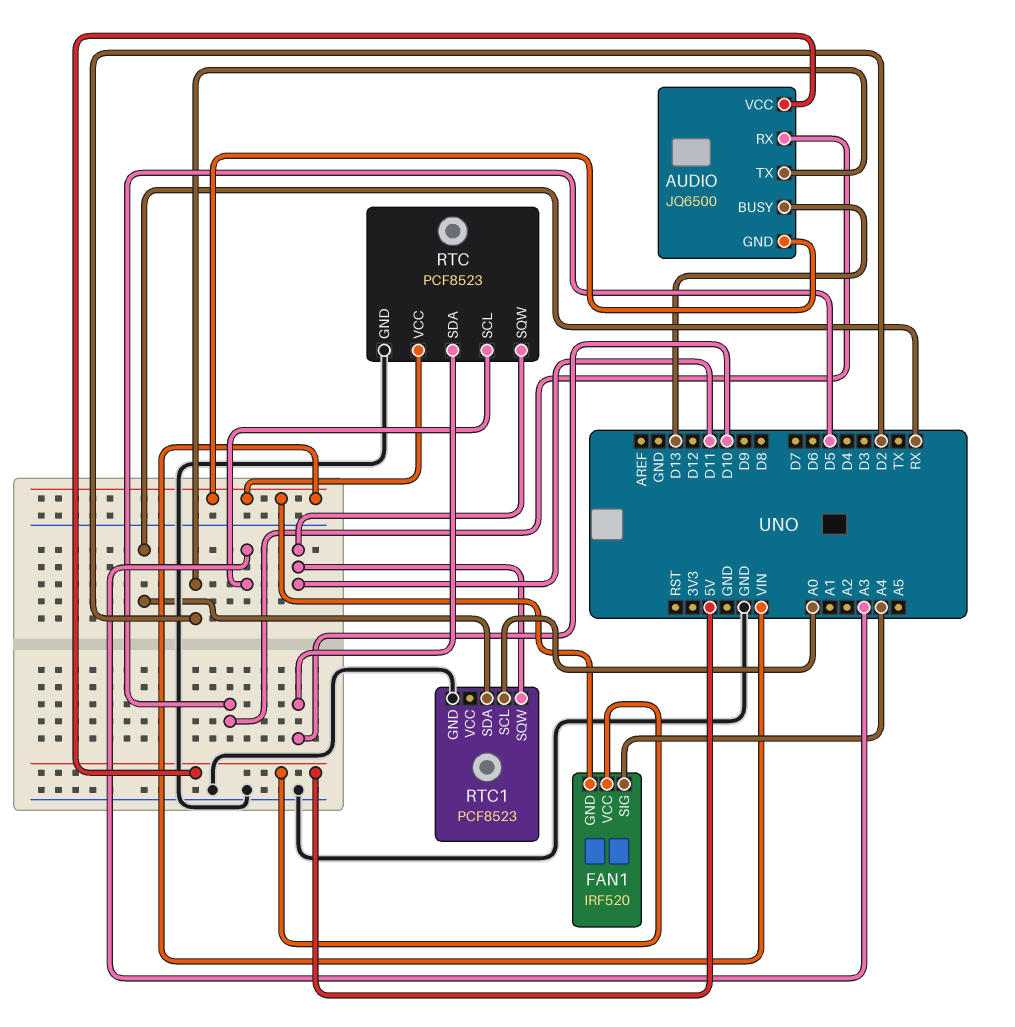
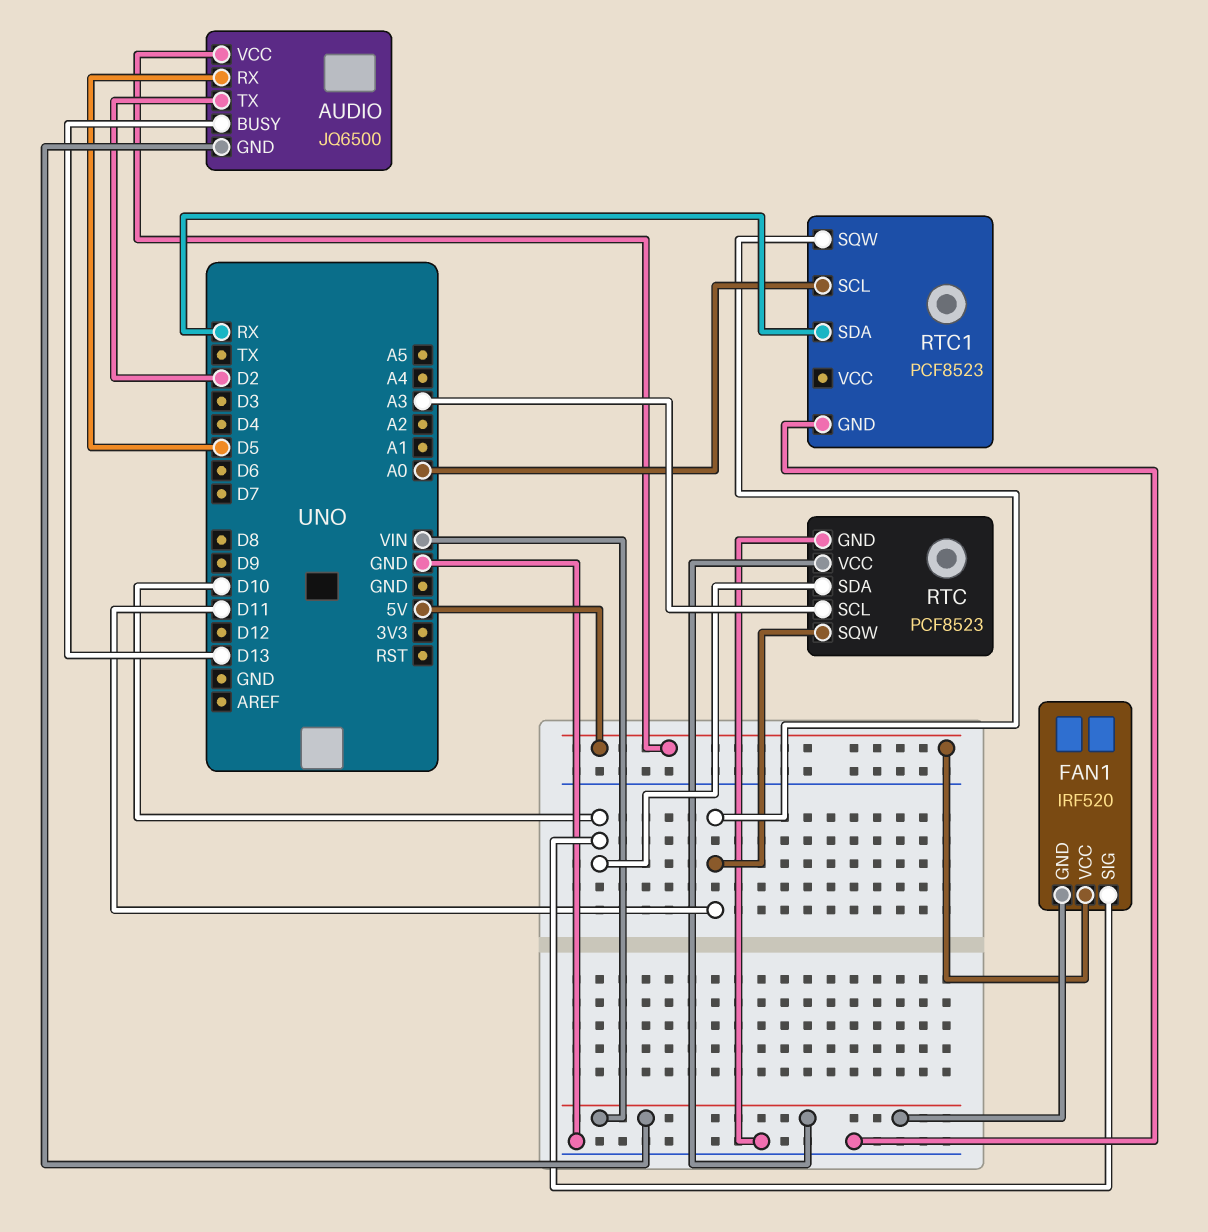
FAN1 pin SIG: A4 -> D10

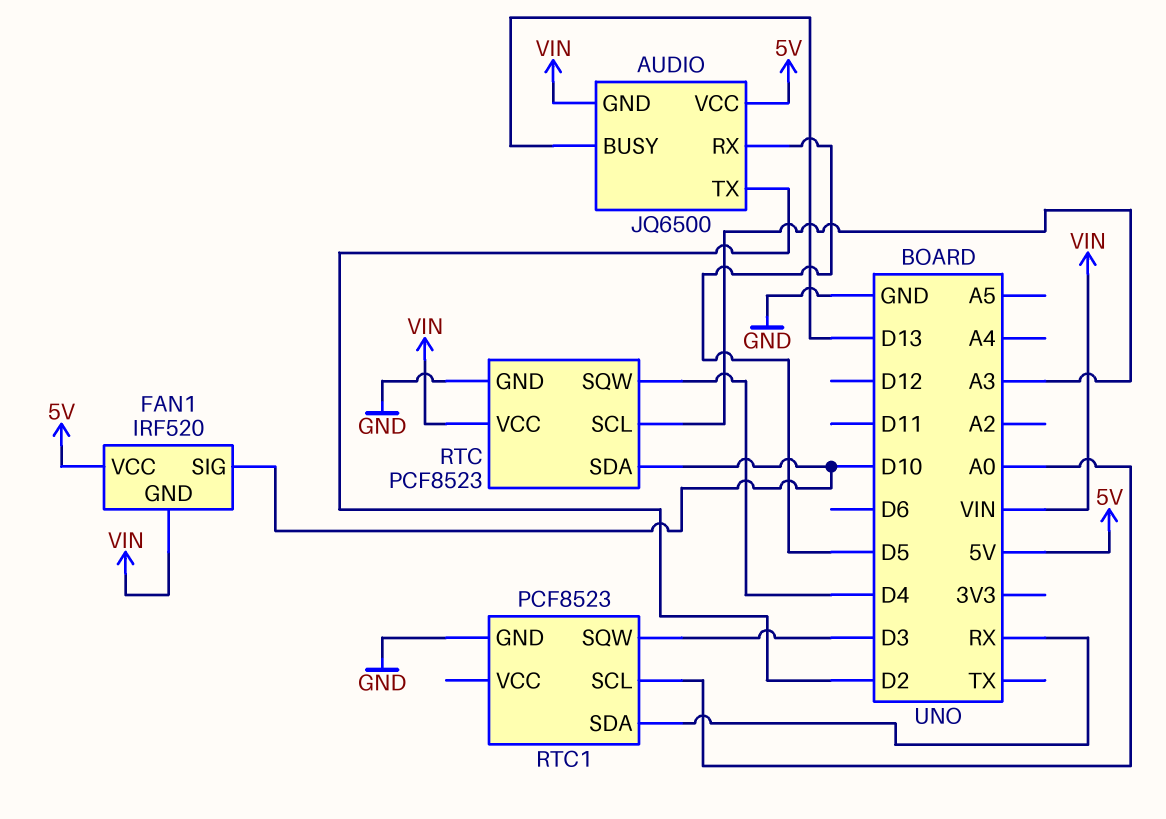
RTC pin SQW: D11 -> D4
RTC1 pin SQW: D11 -> D3

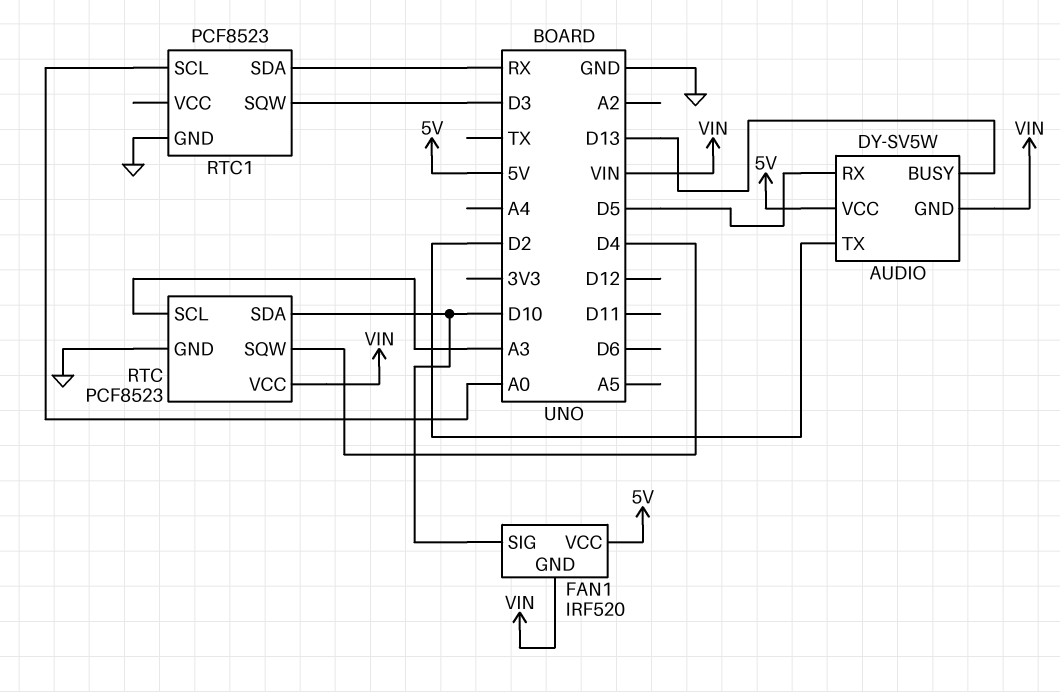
AUDIO: JQ6500 -> DY-SV5W

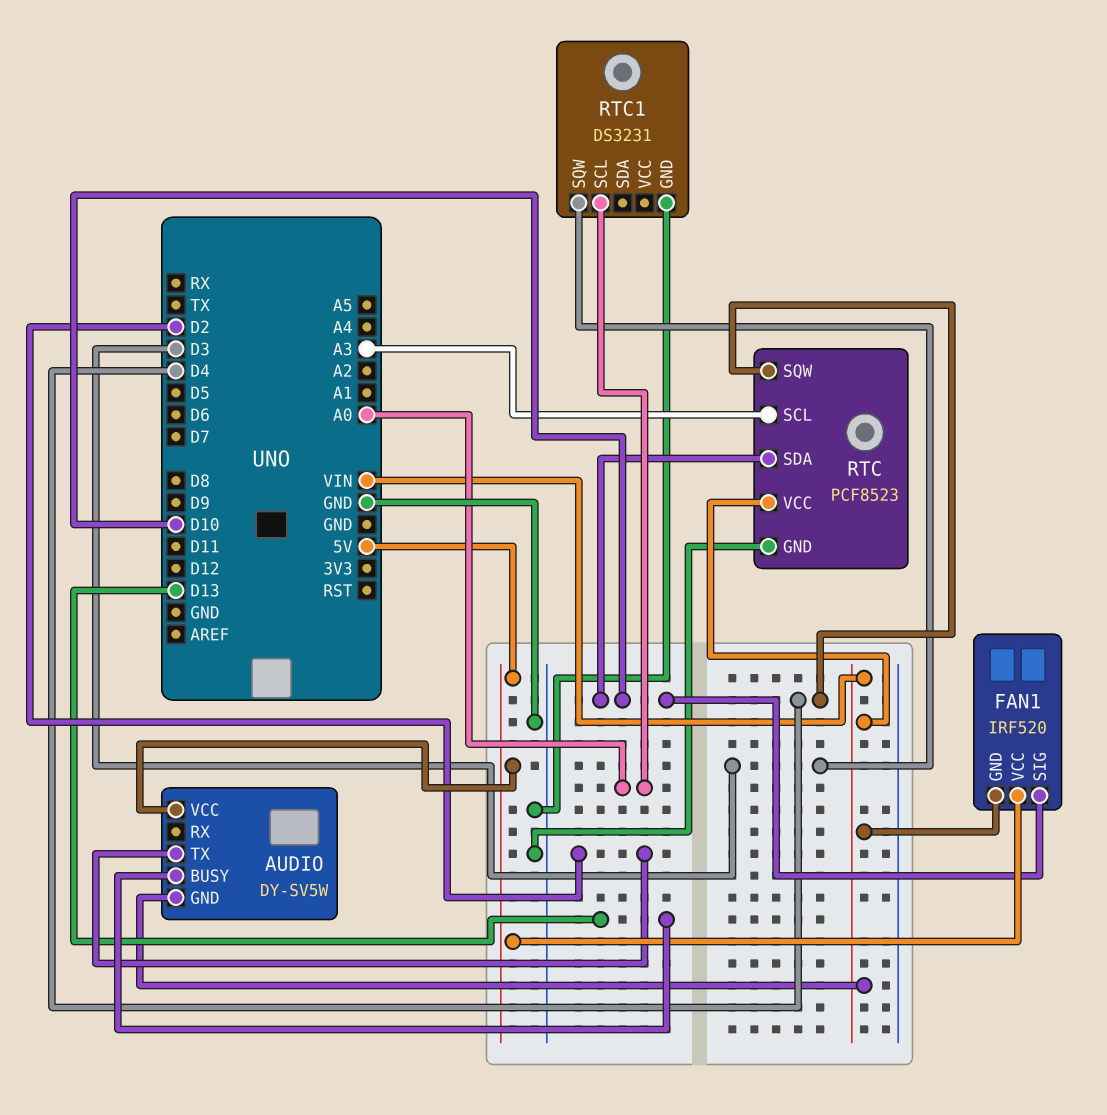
AUDIO pin RX: D5 -> none
RTC1: PCF8523 -> DS3231
RTC1 pin SDA: RX -> none

